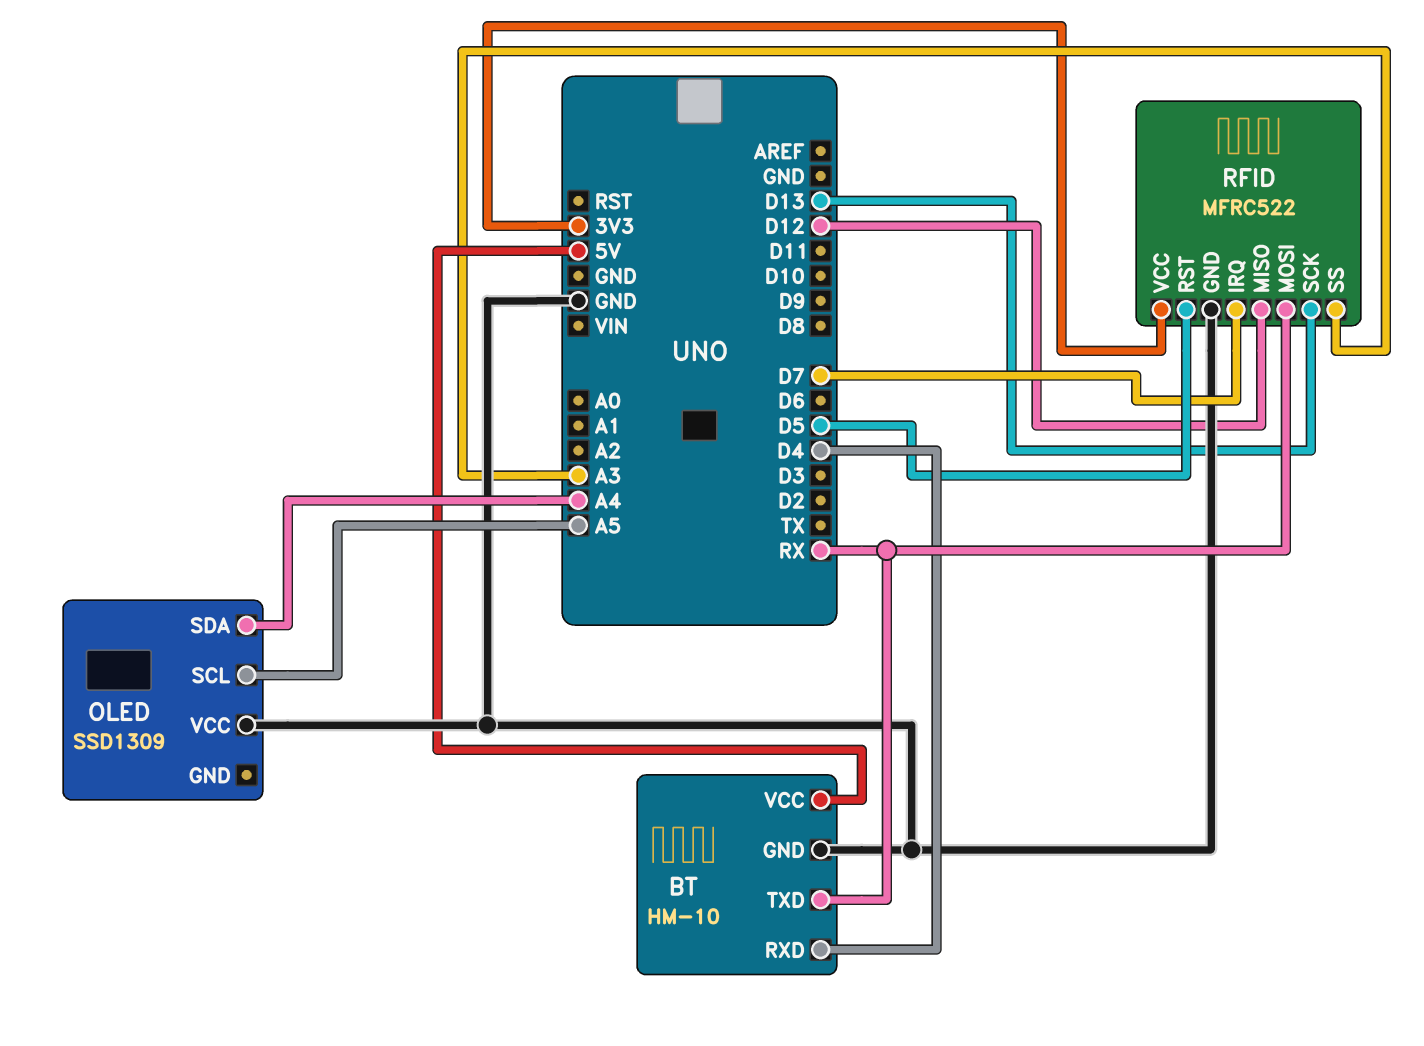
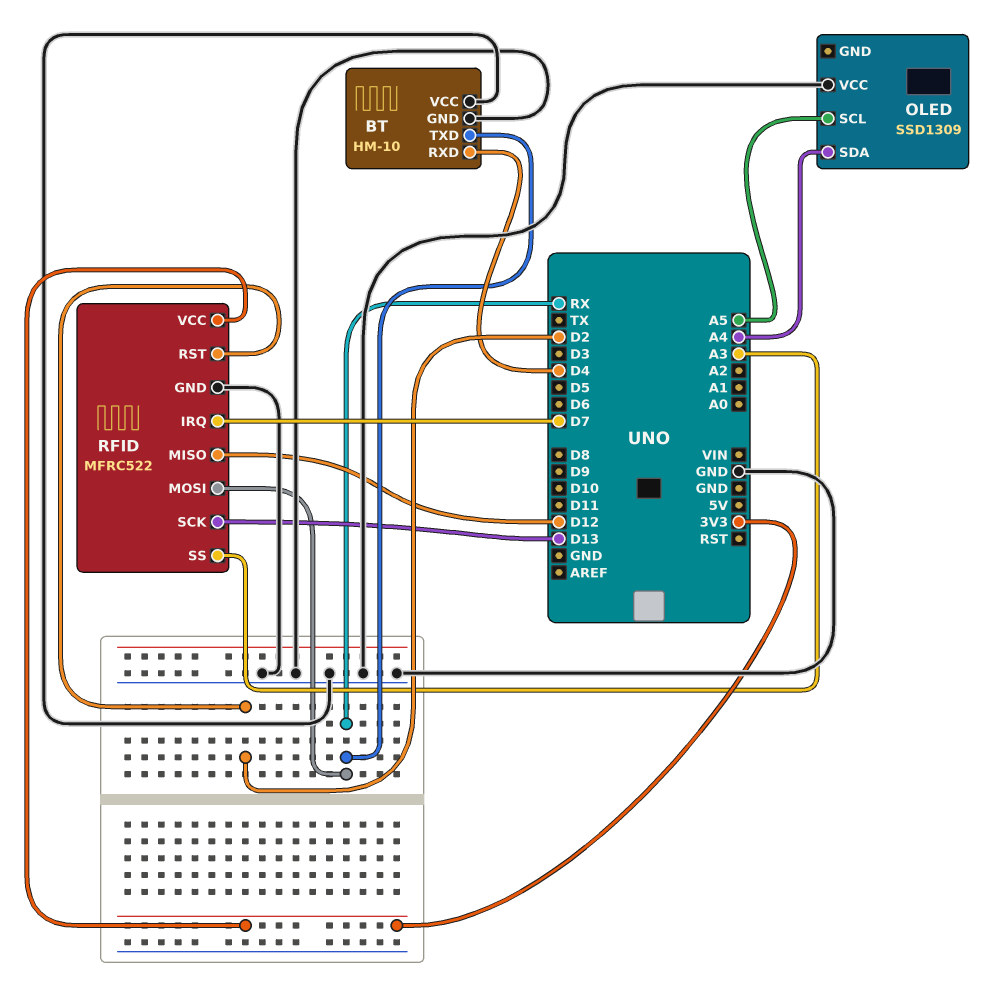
BT pin VCC: 5V -> GND
RFID pin RST: D5 -> D2

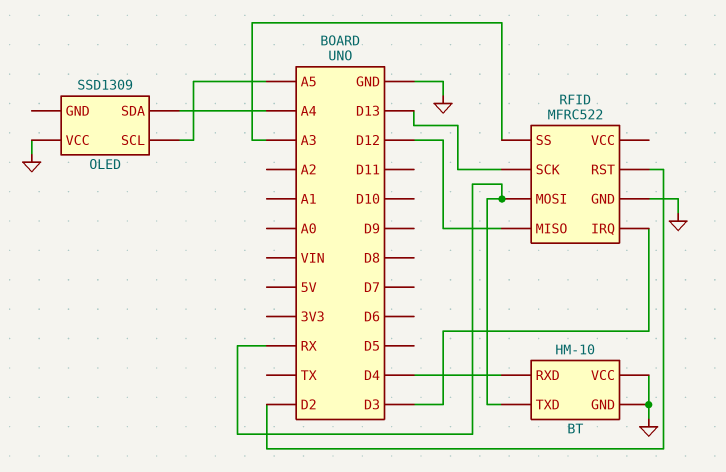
RFID pin IRQ: D7 -> D3
RFID pin VCC: 3V3 -> none

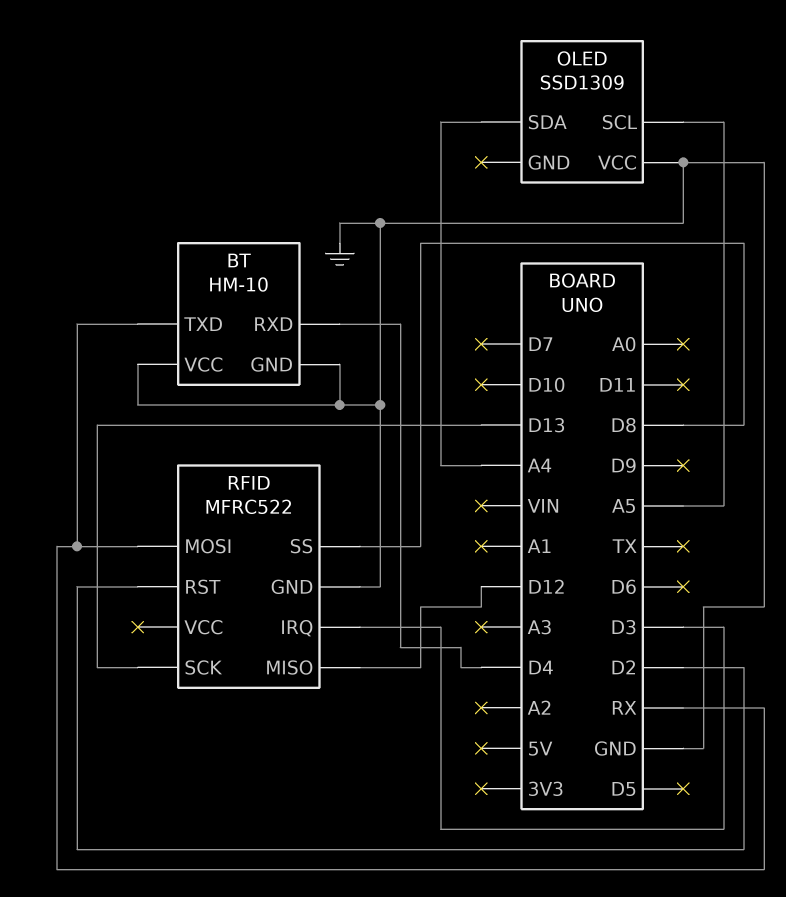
RFID pin SS: A3 -> D8

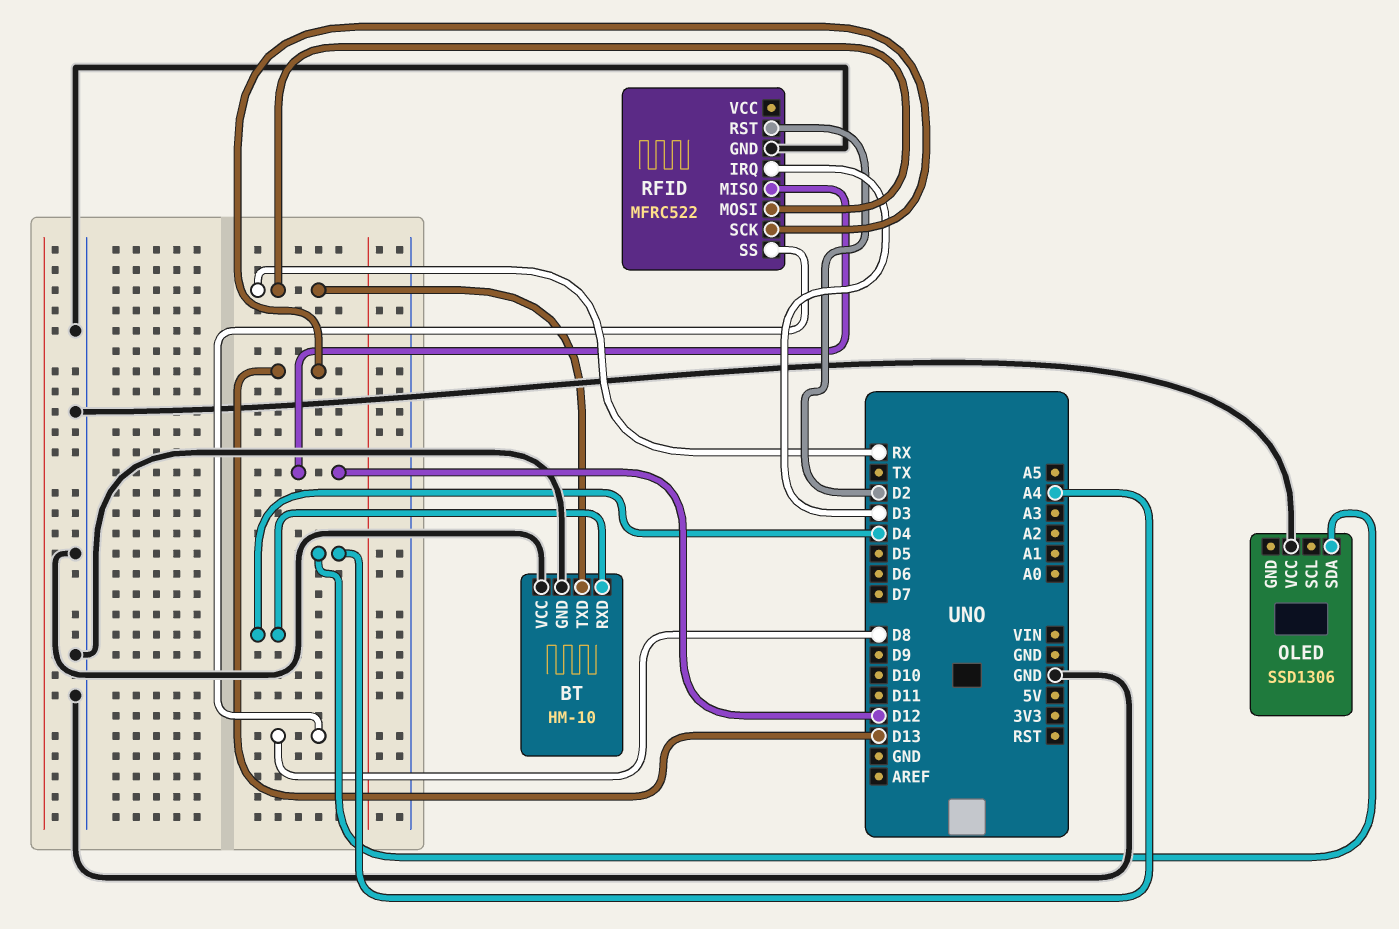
OLED: SSD1309 -> SSD1306
OLED pin SCL: A5 -> none

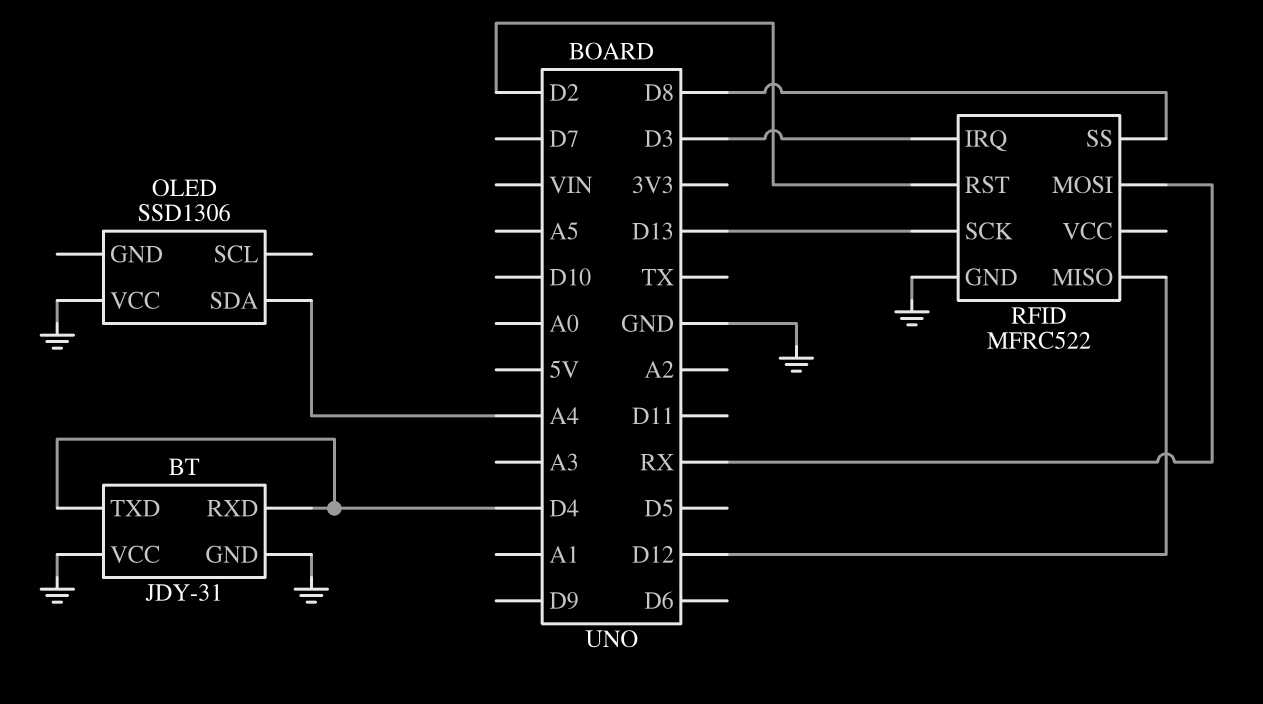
BT: HM-10 -> JDY-31
BT pin TXD: RX -> D4

